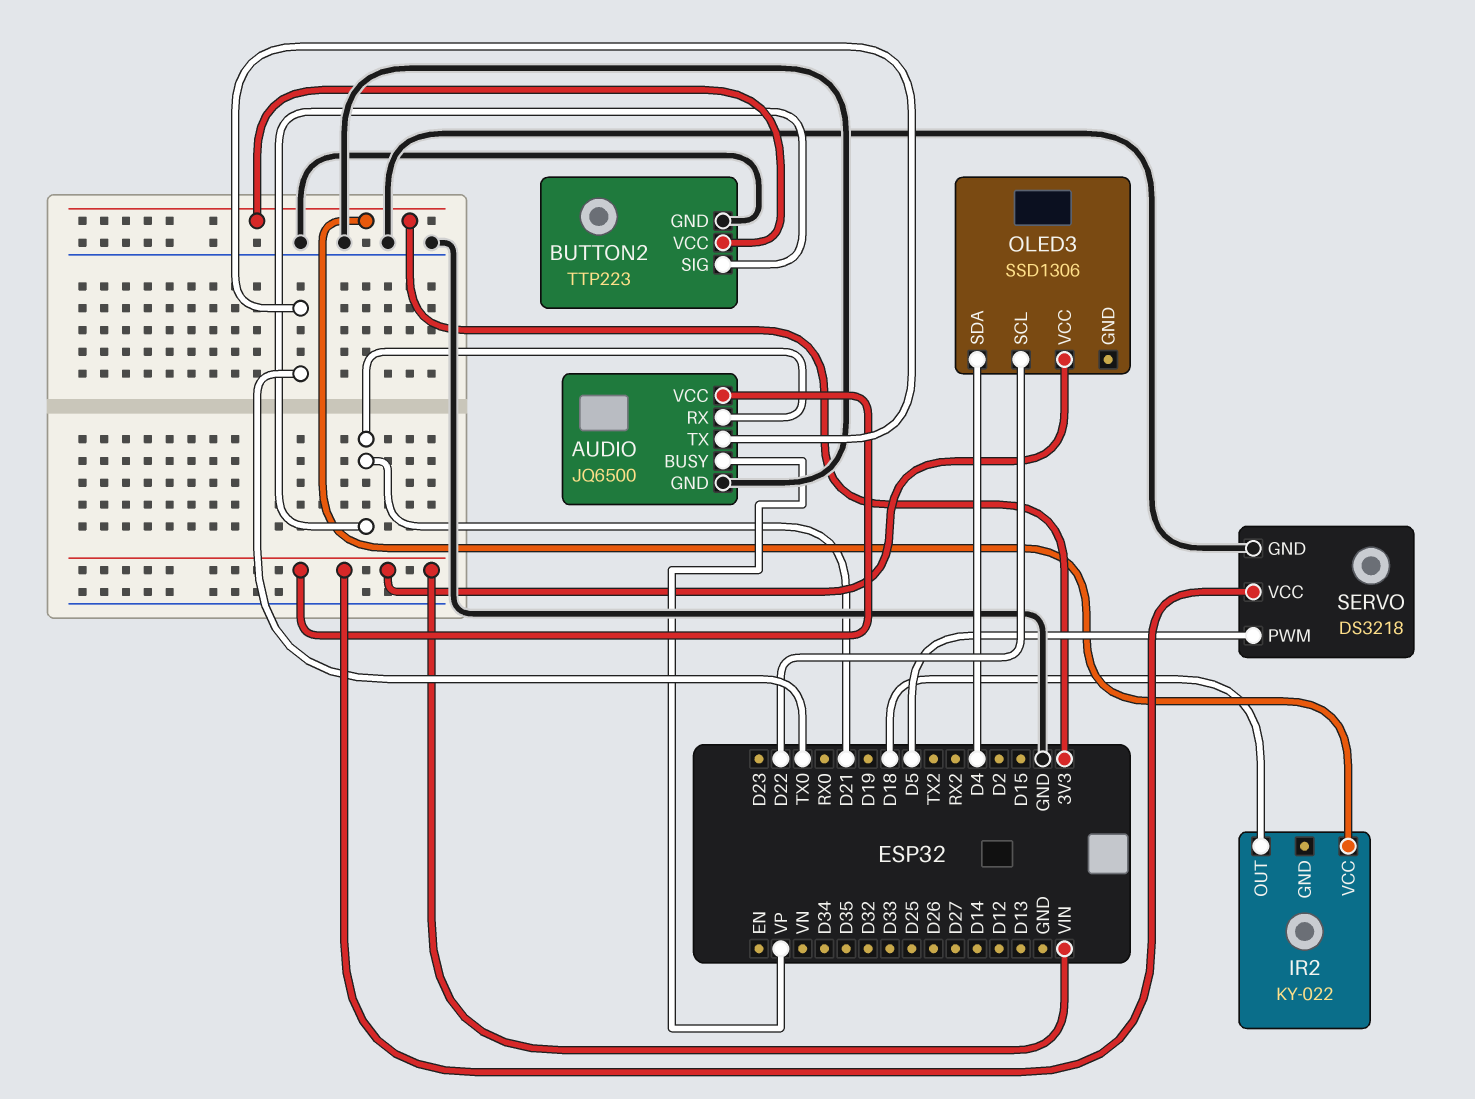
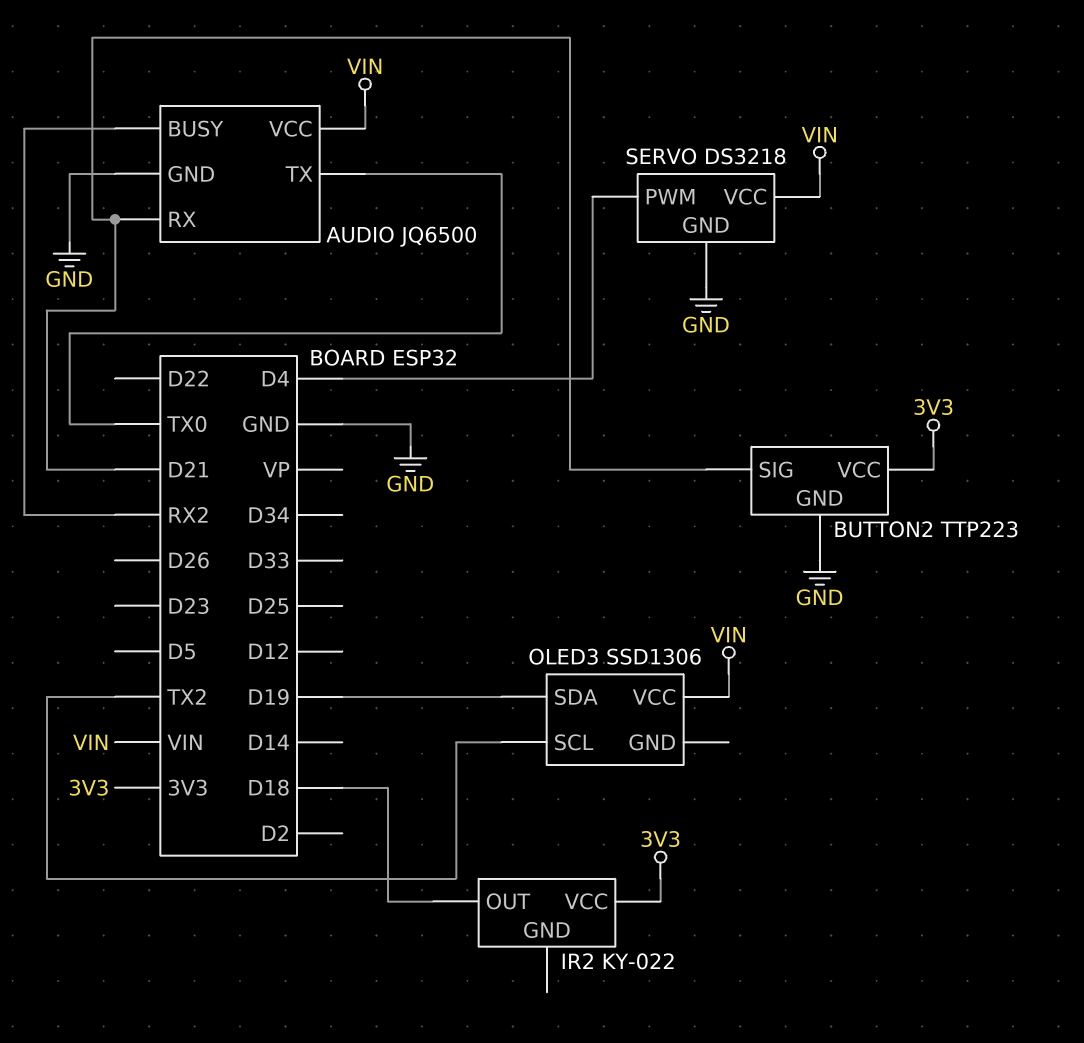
AUDIO pin BUSY: VP -> RX2
OLED3 pin SCL: D22 -> TX2
OLED3 pin SDA: D4 -> D19
SERVO pin PWM: D5 -> D4

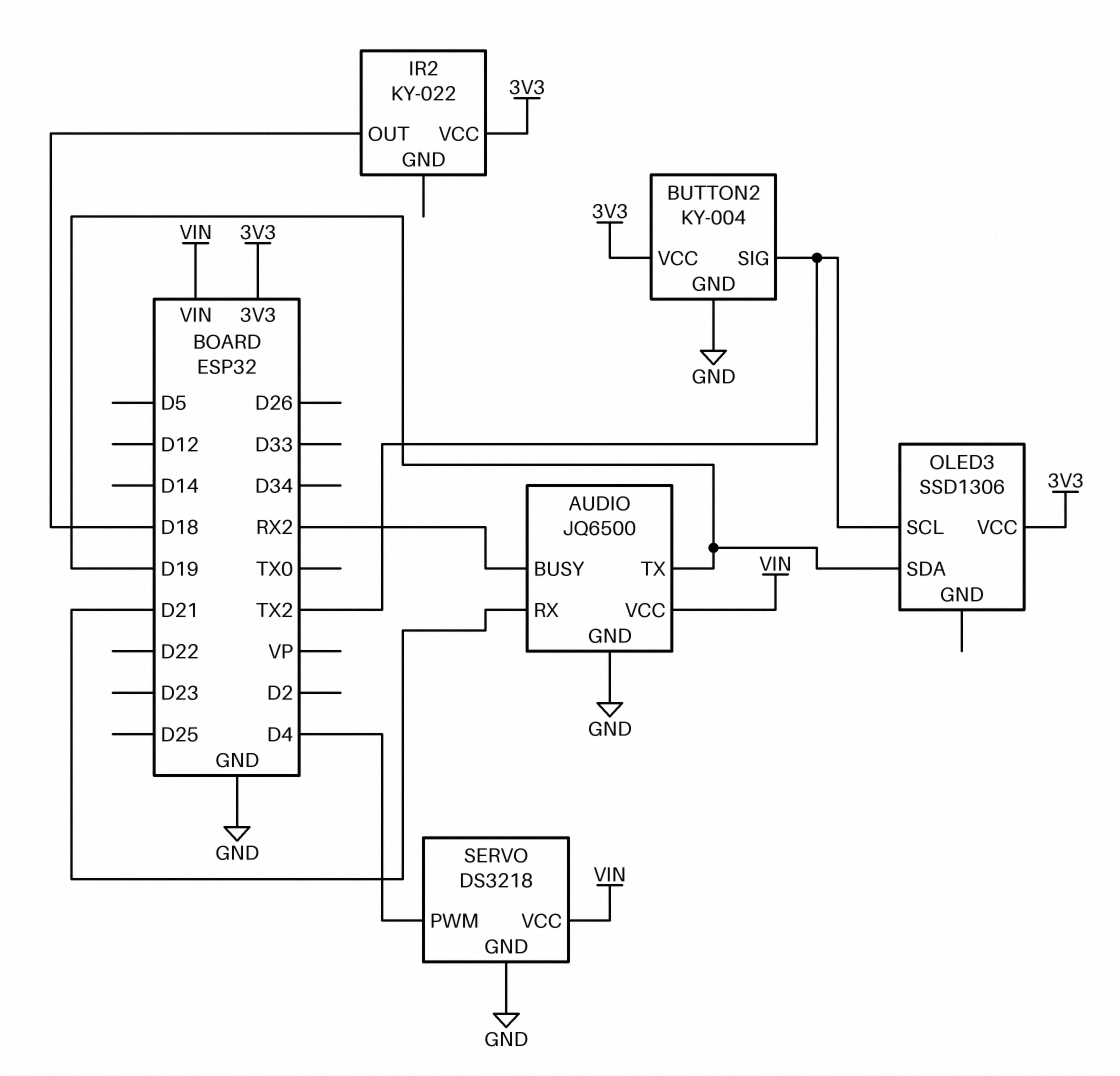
AUDIO pin TX: TX0 -> D19
BUTTON2: TTP223 -> KY-004
BUTTON2 pin SIG: D21 -> TX2
OLED3 pin VCC: VIN -> 3V3

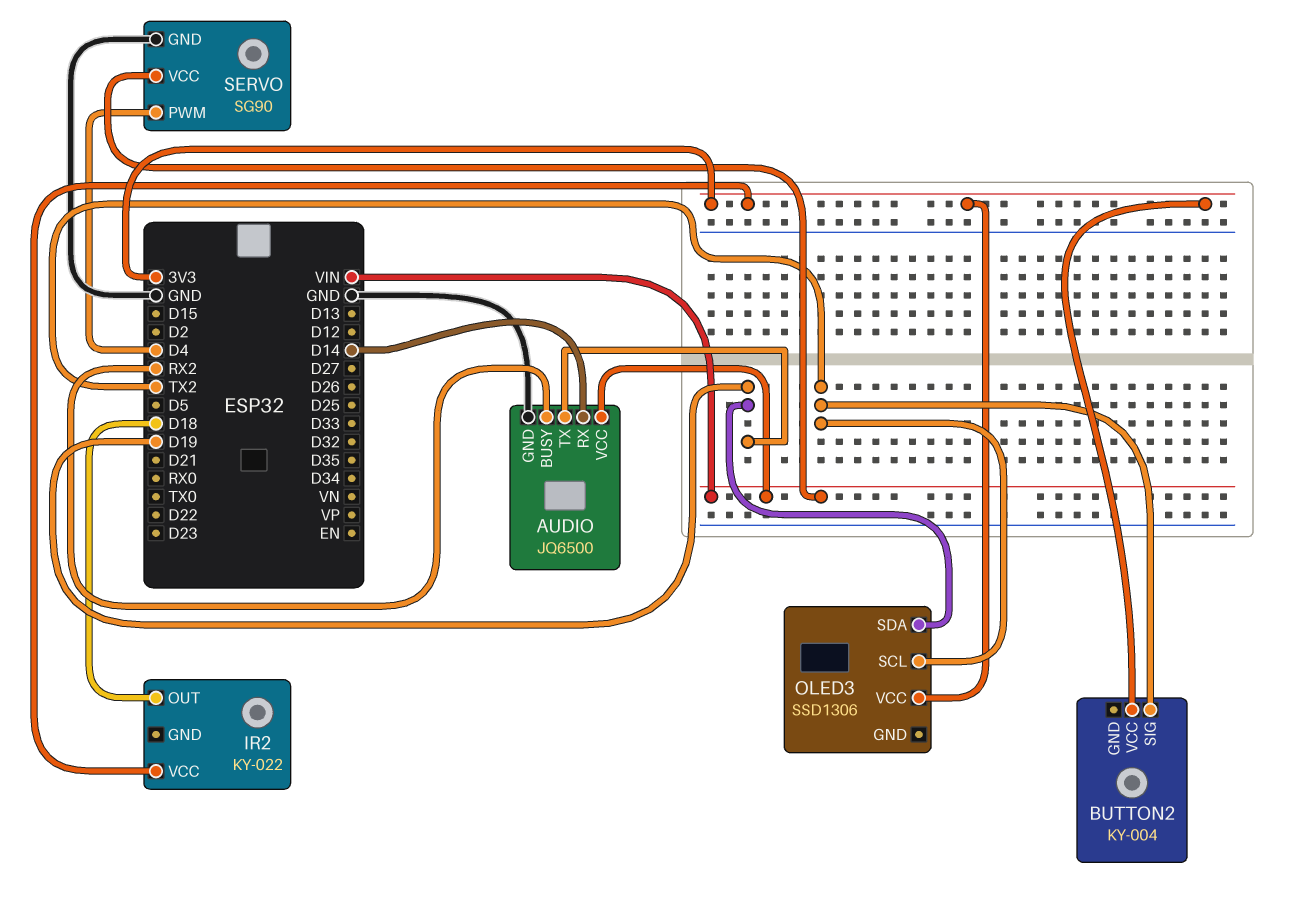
AUDIO pin RX: D21 -> D14
BUTTON2 pin GND: GND -> none
SERVO: DS3218 -> SG90

